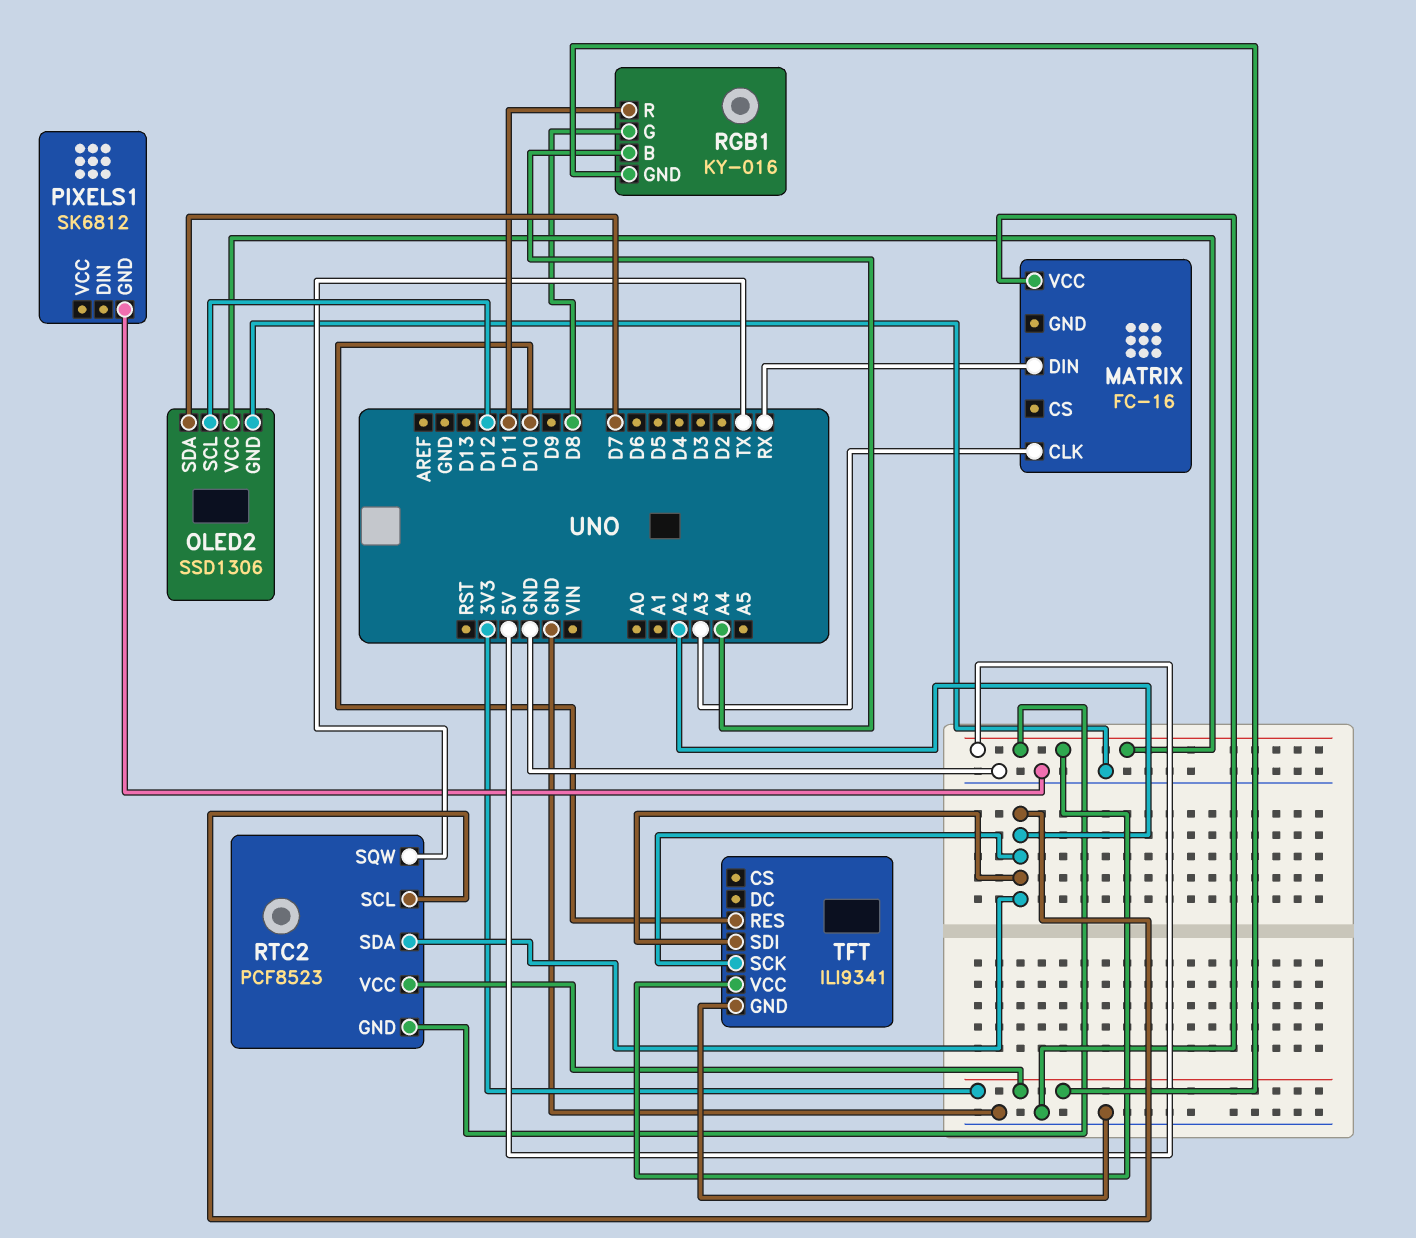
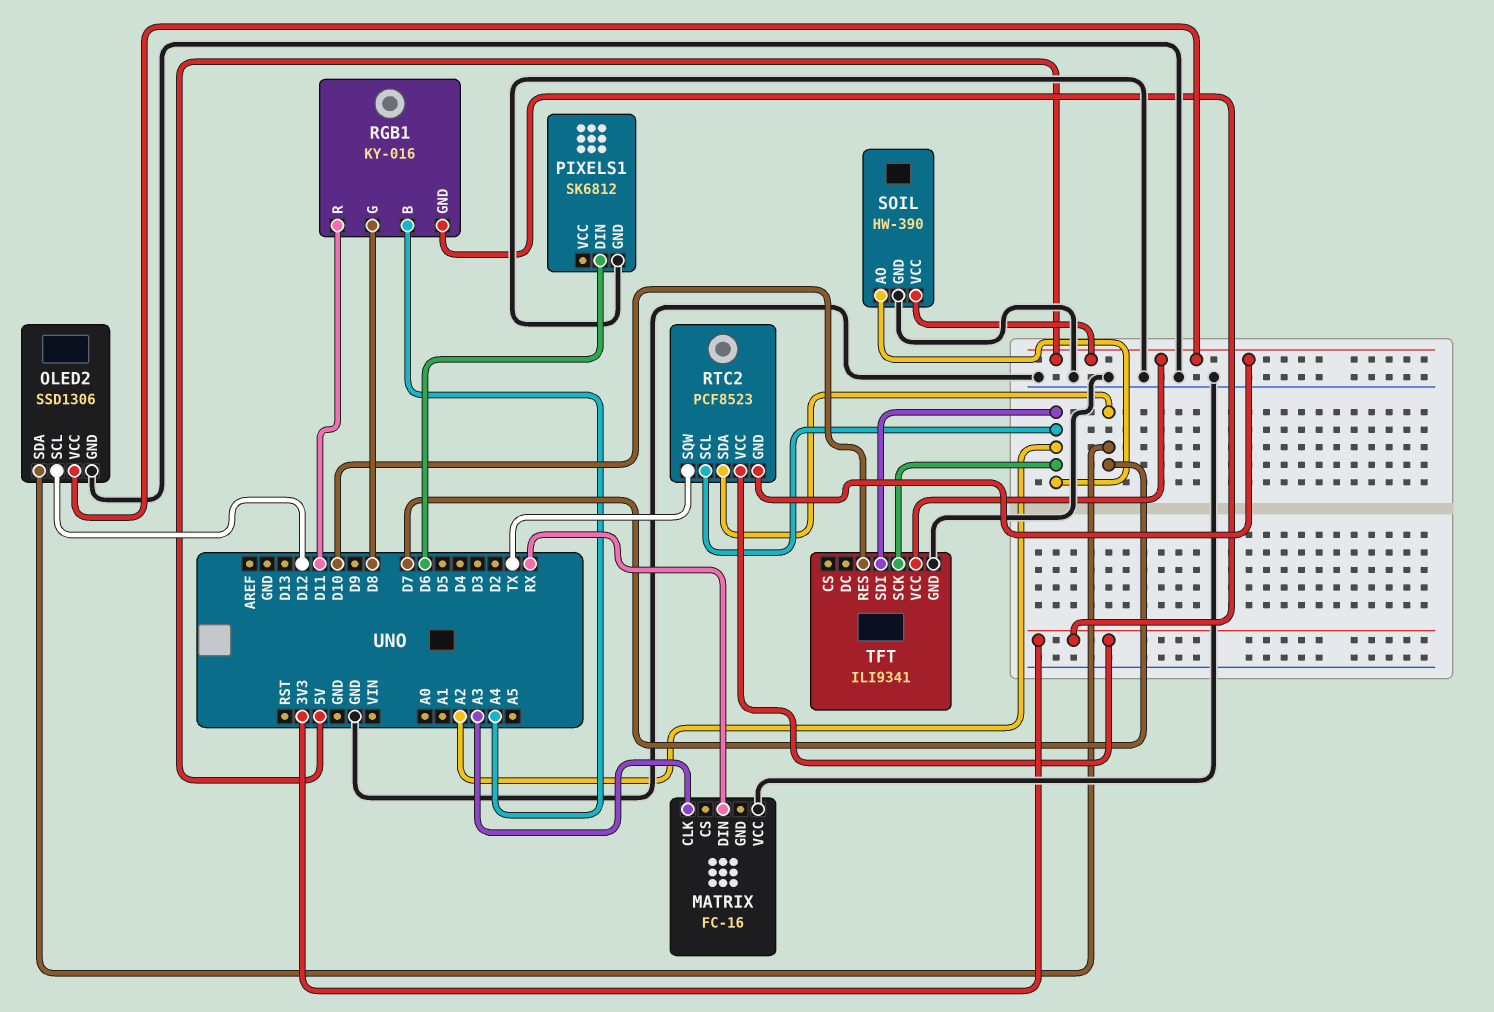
PIXELS1 pin DIN: none -> D6
RTC2 pin SDA: A2 -> D7
SOIL: none -> HW-390
SOIL pin AO: none -> A2
SOIL pin GND: none -> GND
SOIL pin VCC: none -> 5V

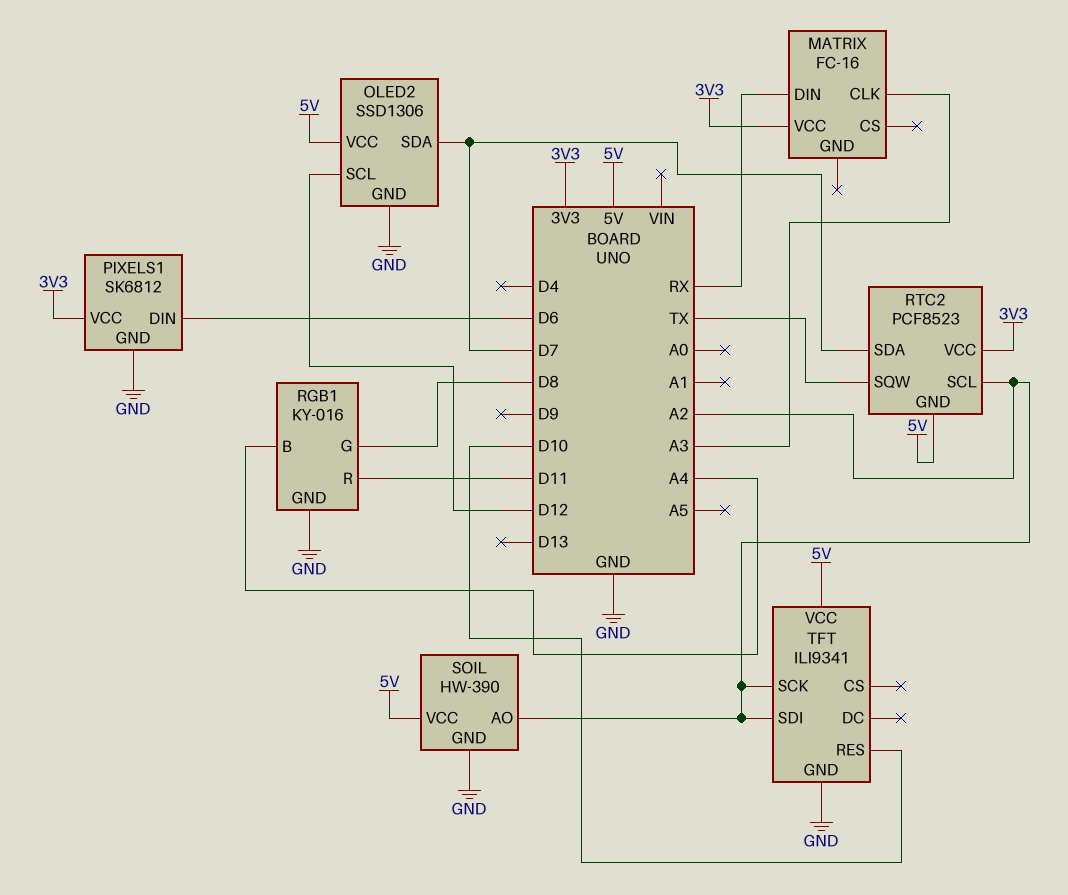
MATRIX pin VCC: GND -> 3V3
PIXELS1 pin VCC: none -> 3V3
RGB1 pin GND: 3V3 -> GND

